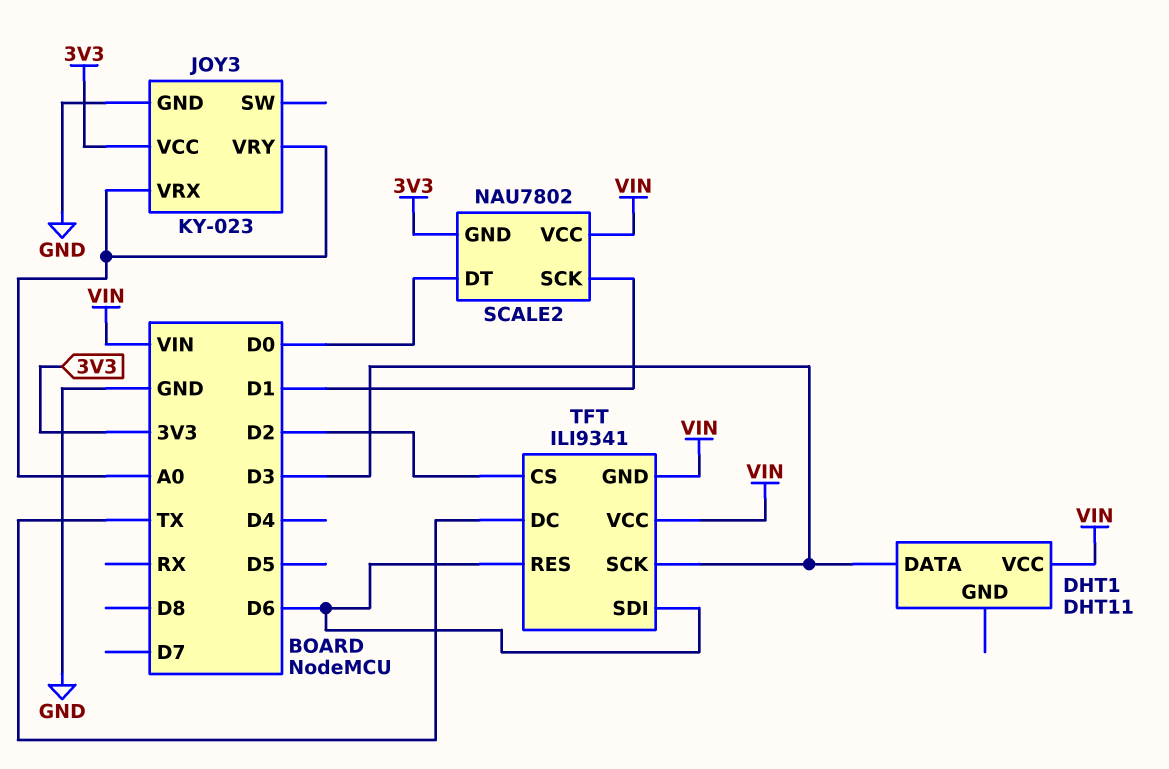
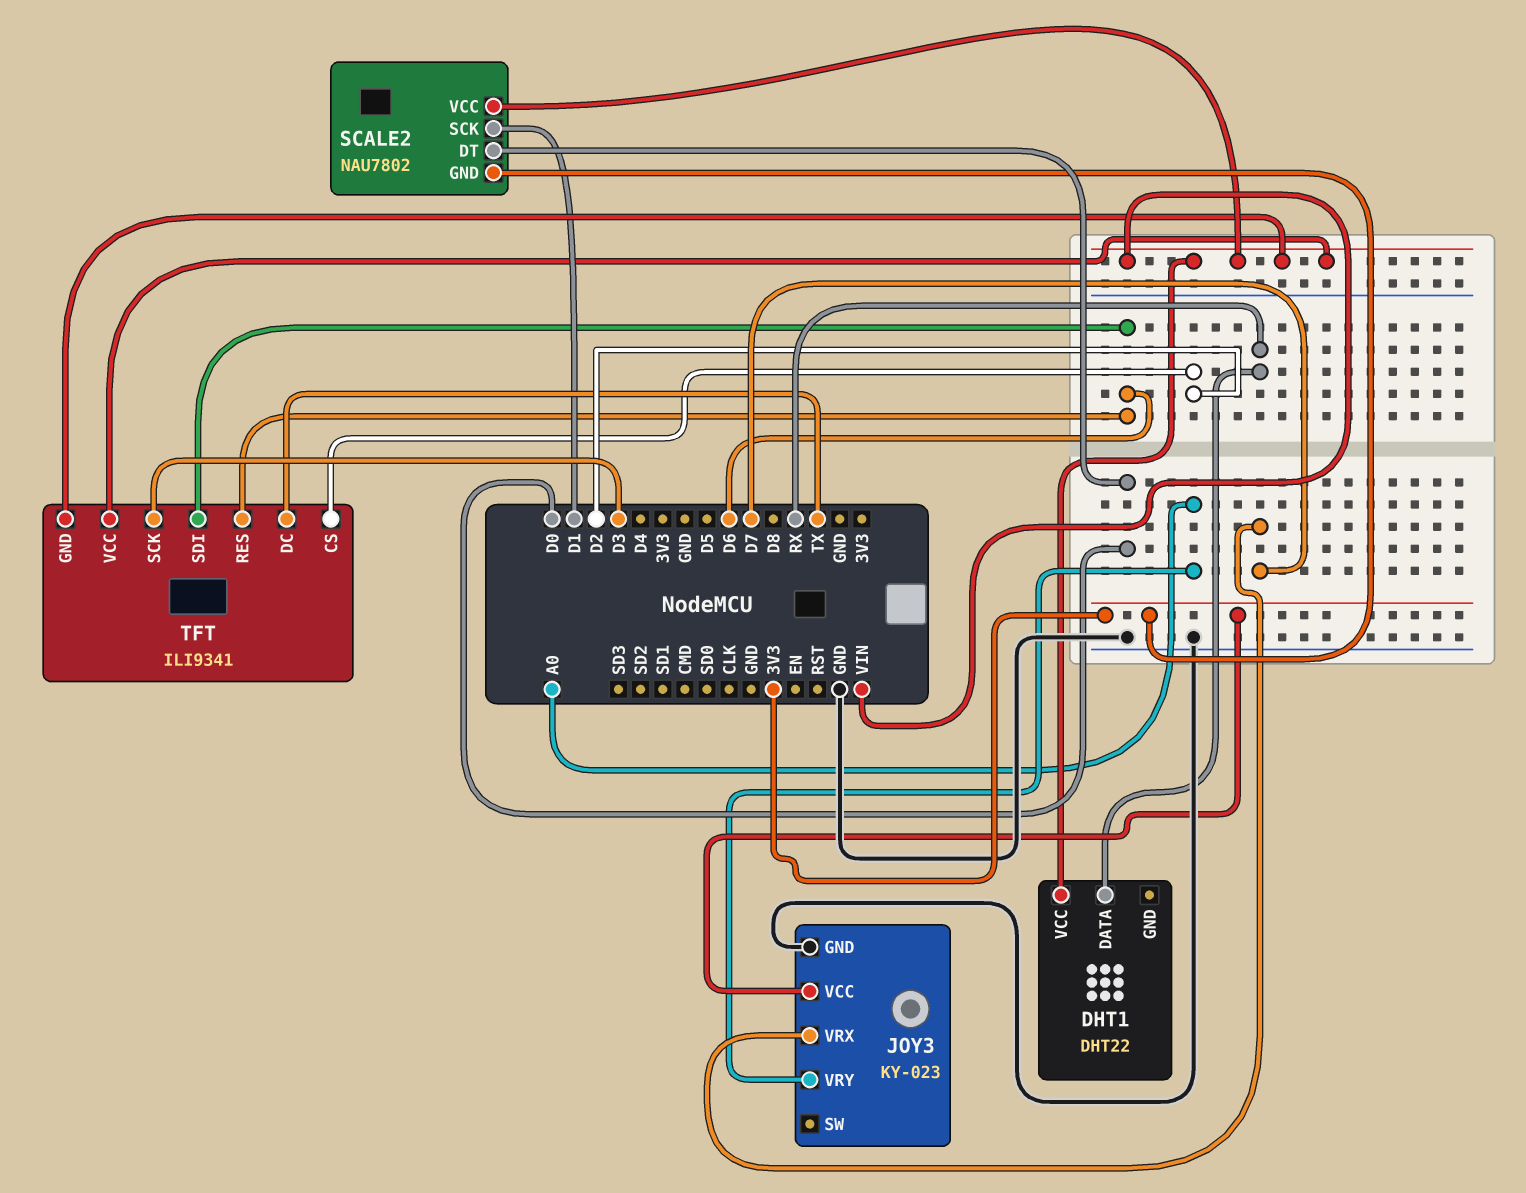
DHT1: DHT11 -> DHT22
DHT1 pin DATA: D3 -> RX
JOY3 pin VRX: A0 -> D7

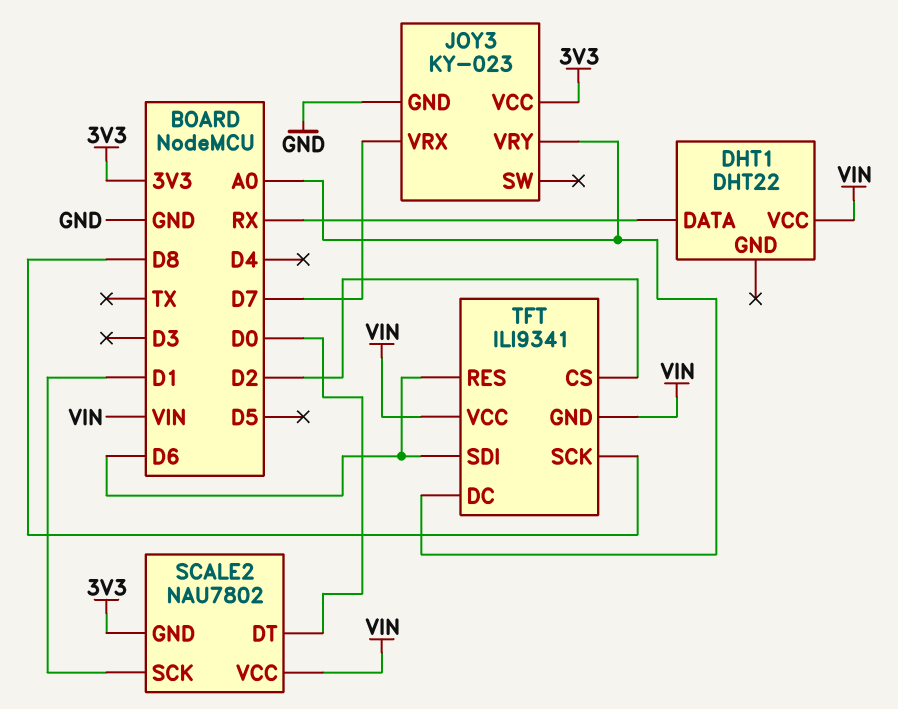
TFT pin DC: TX -> A0
TFT pin SCK: D3 -> D8

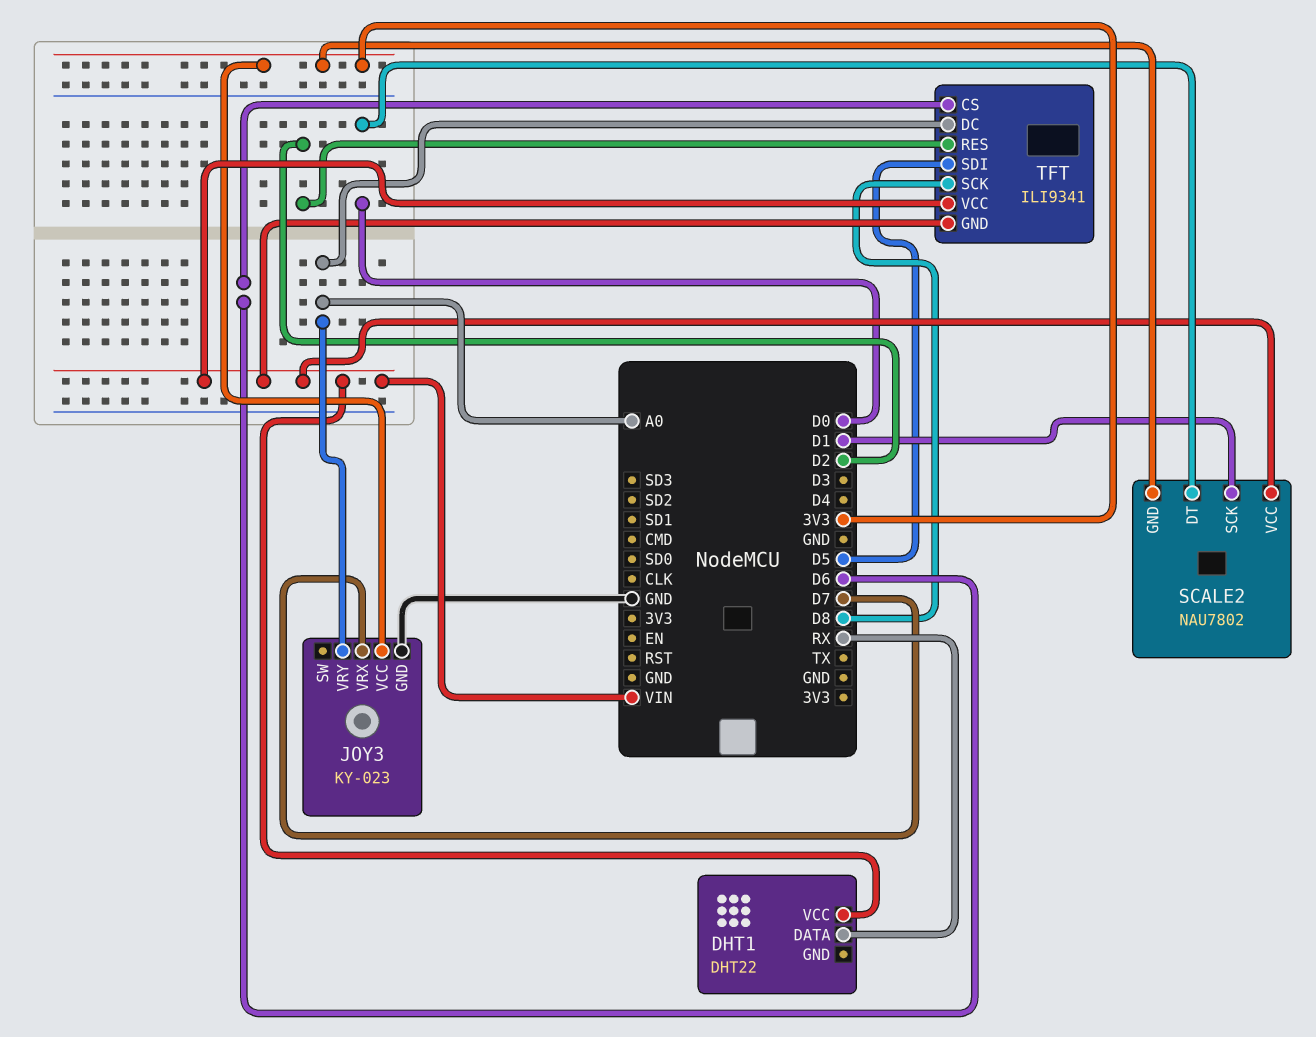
TFT pin CS: D2 -> D6
TFT pin RES: D6 -> D2
TFT pin SDI: D6 -> D5

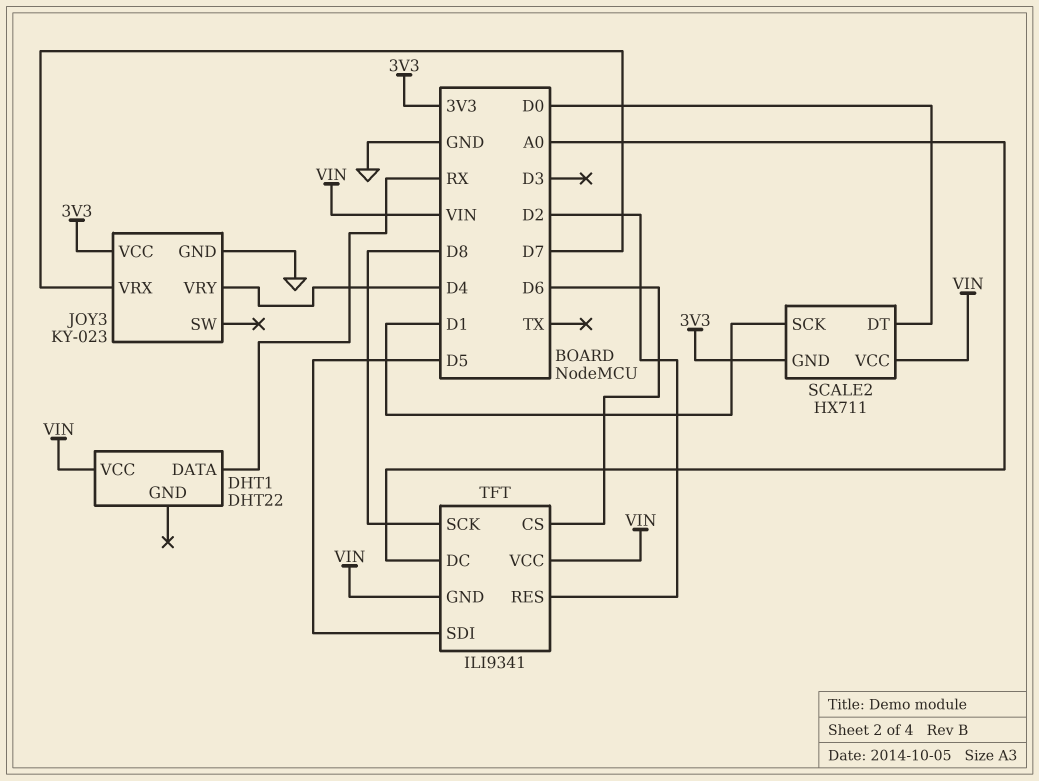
JOY3 pin VRY: A0 -> D4
SCALE2: NAU7802 -> HX711

